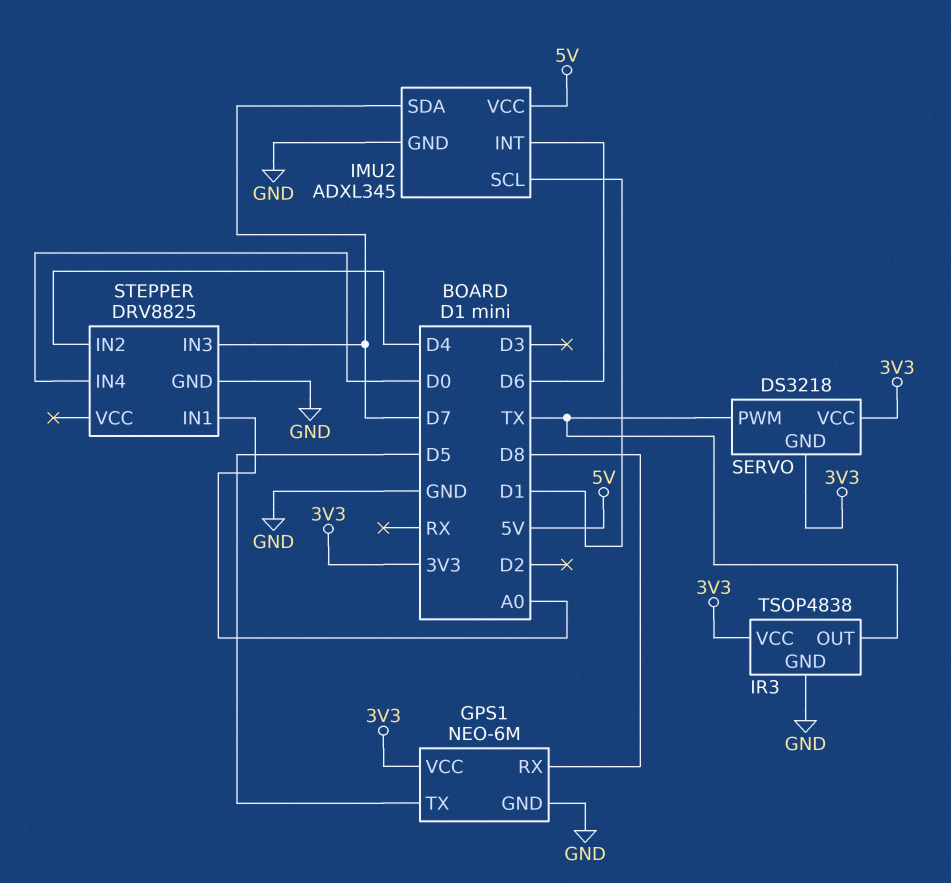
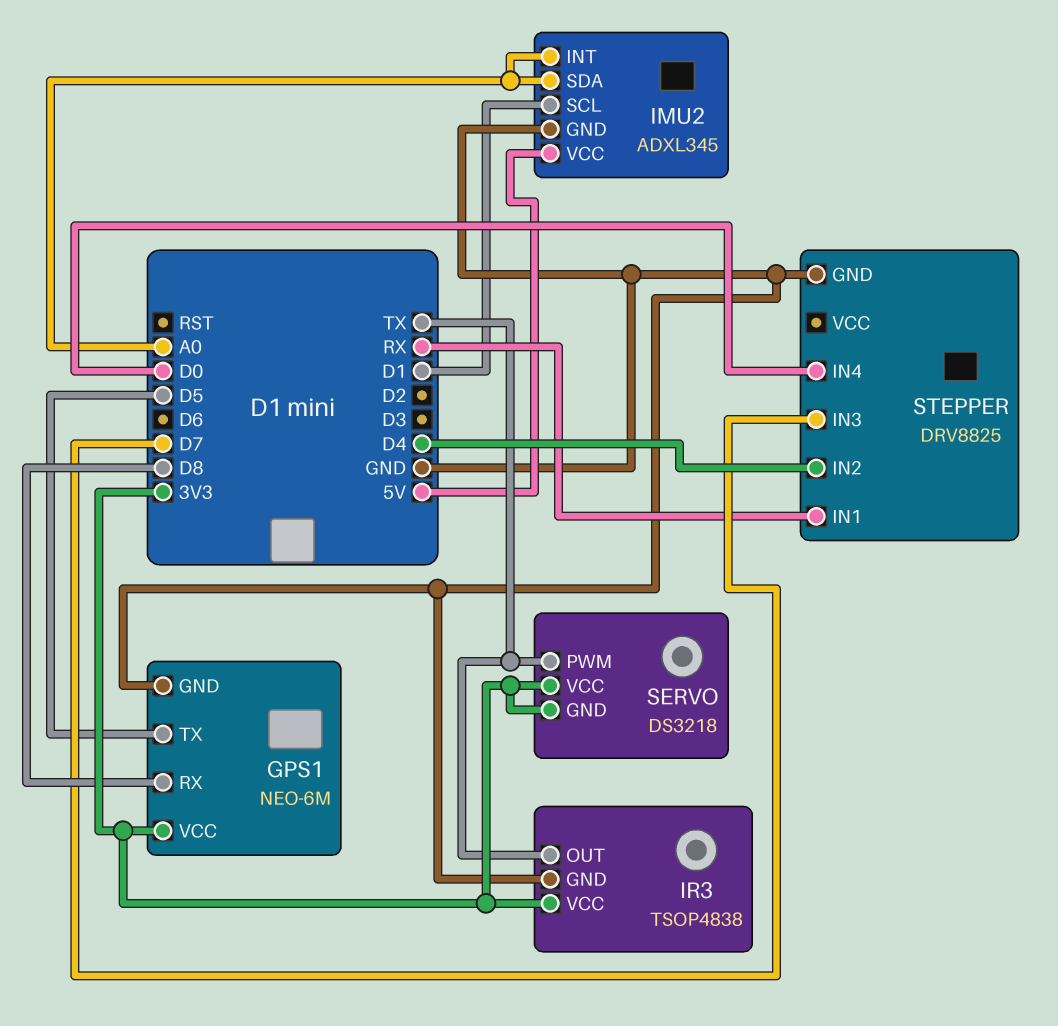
IMU2 pin INT: D6 -> A0
IMU2 pin SDA: D7 -> A0
STEPPER pin IN1: A0 -> RX

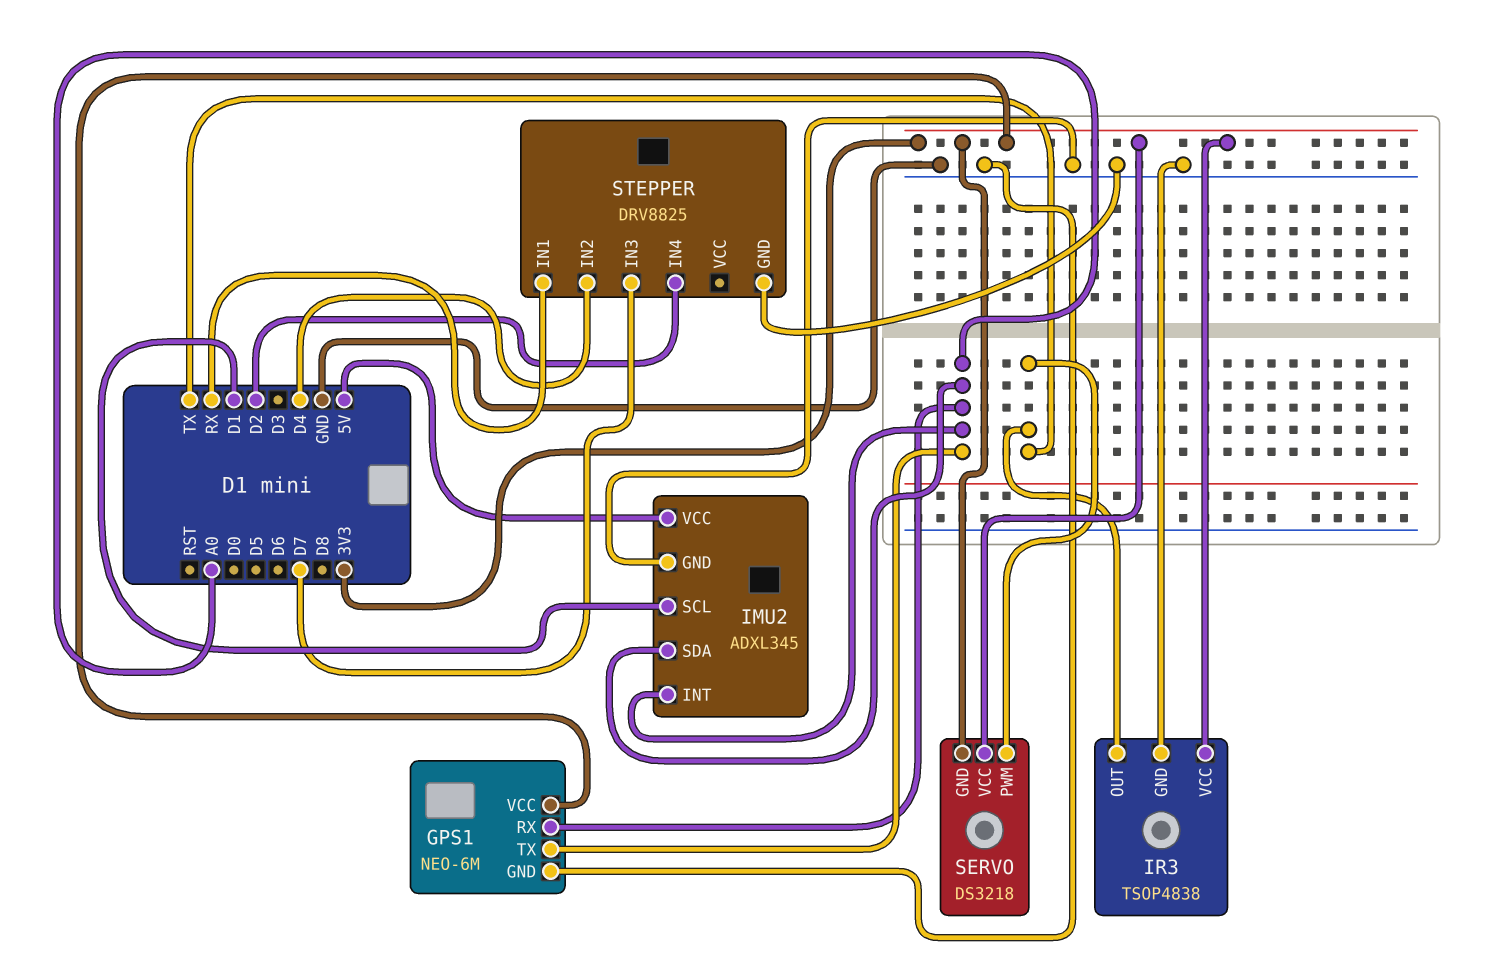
GPS1 pin RX: D8 -> A0
GPS1 pin TX: D5 -> A0
STEPPER pin IN4: D0 -> D2

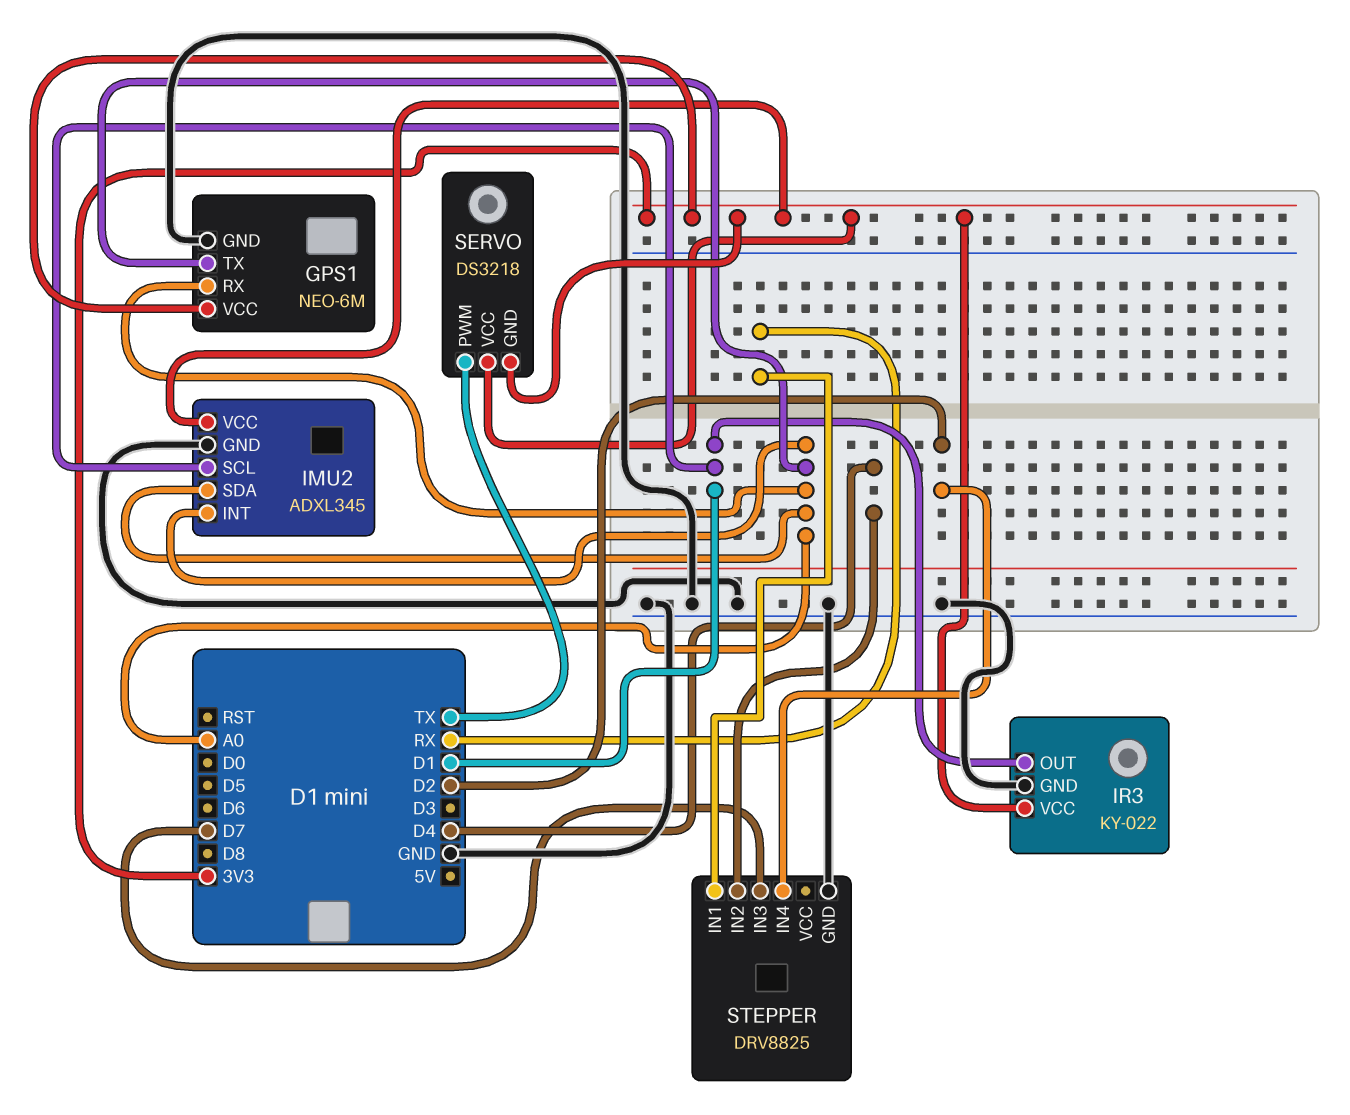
IMU2 pin VCC: 5V -> 3V3
IR3: TSOP4838 -> KY-022
IR3 pin OUT: TX -> D1

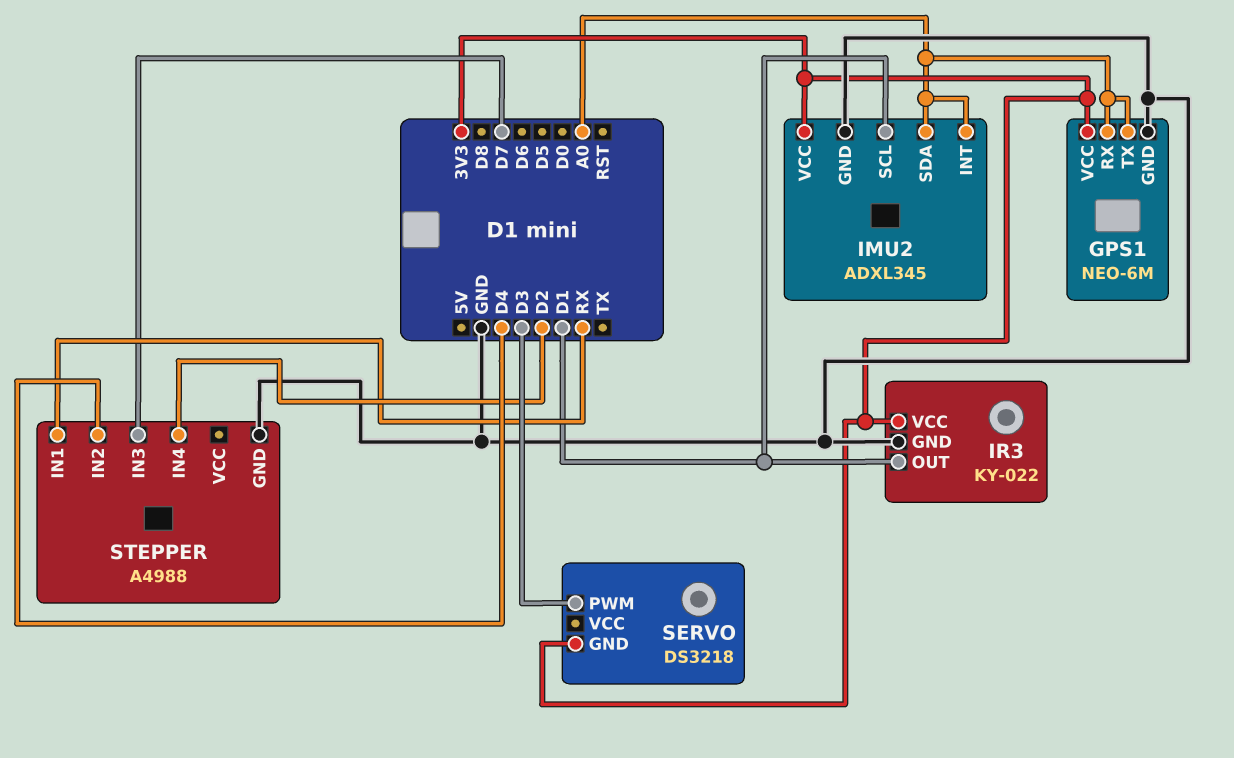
SERVO pin PWM: TX -> D3
SERVO pin VCC: 3V3 -> none
STEPPER: DRV8825 -> A4988

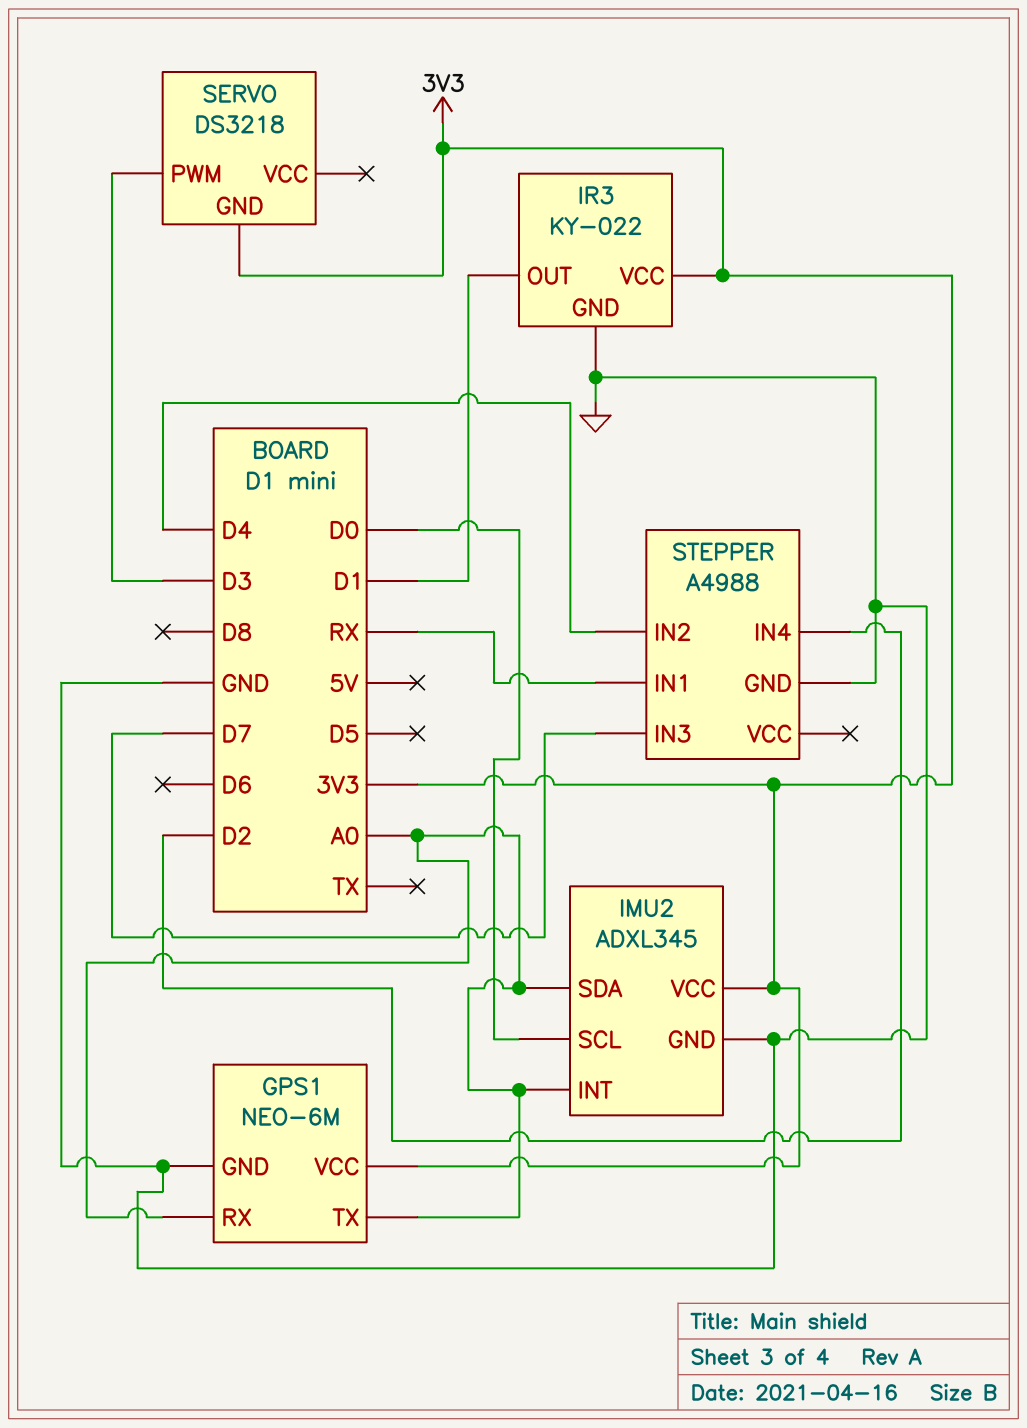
IMU2 pin SCL: D1 -> D0

